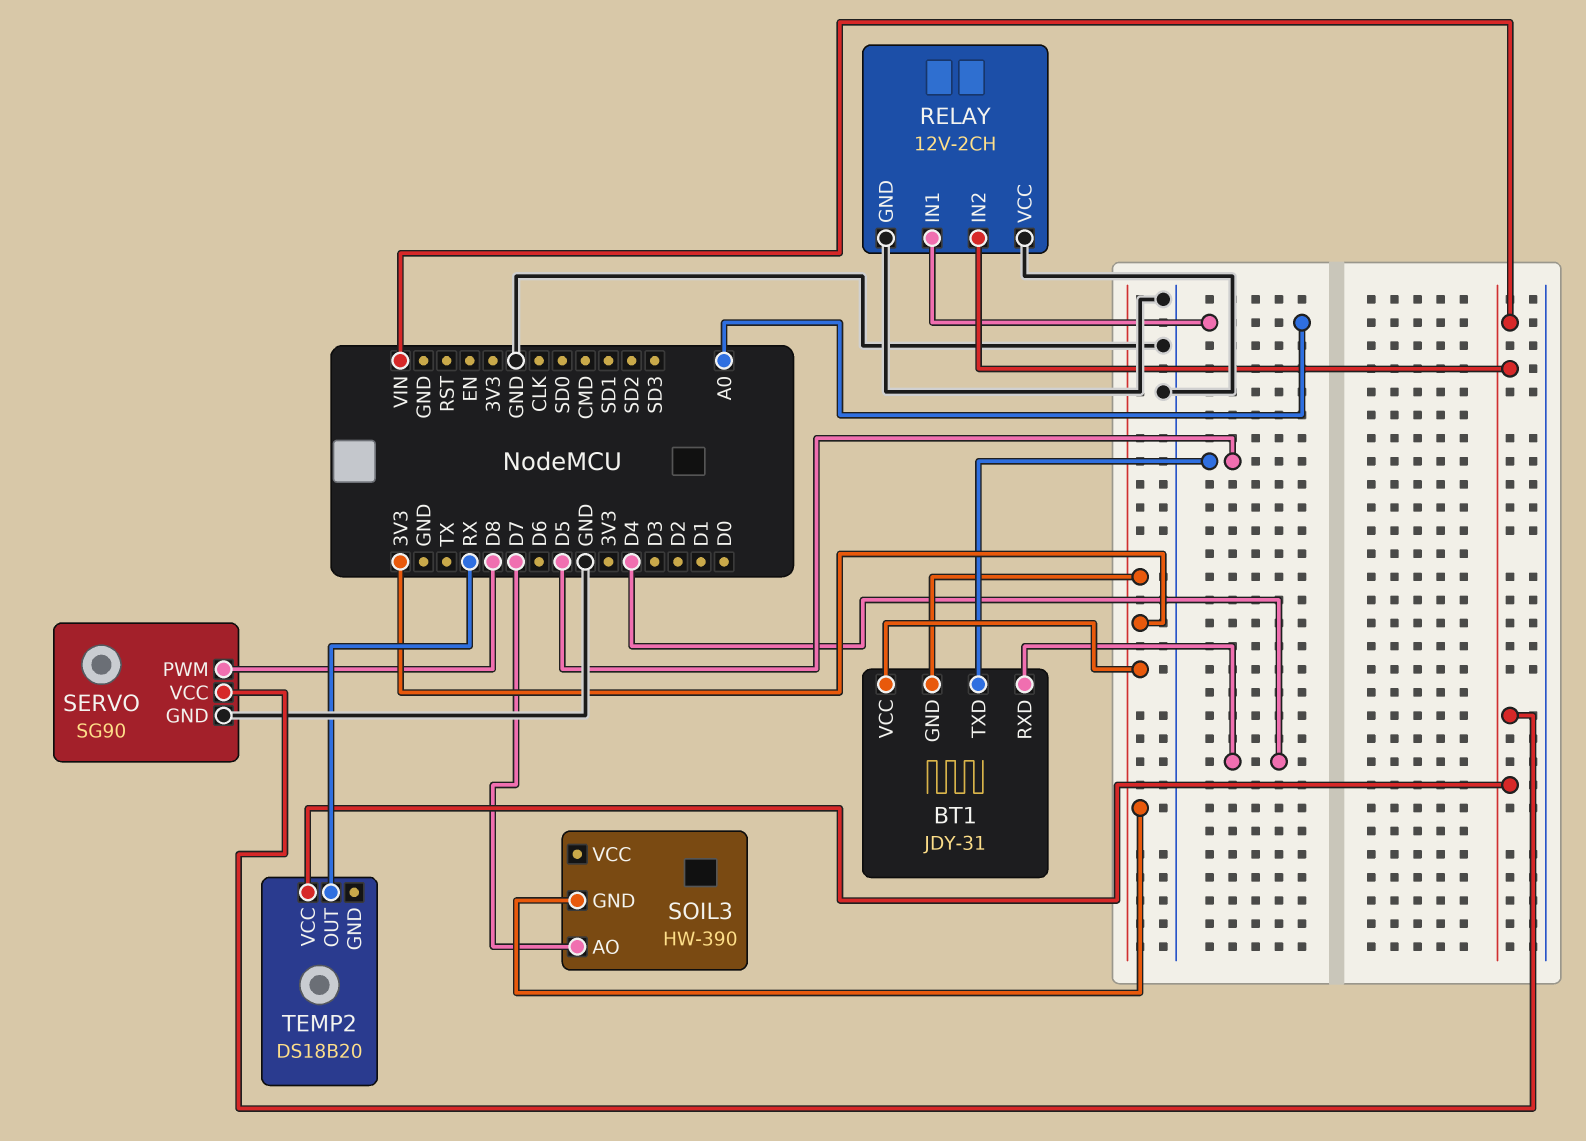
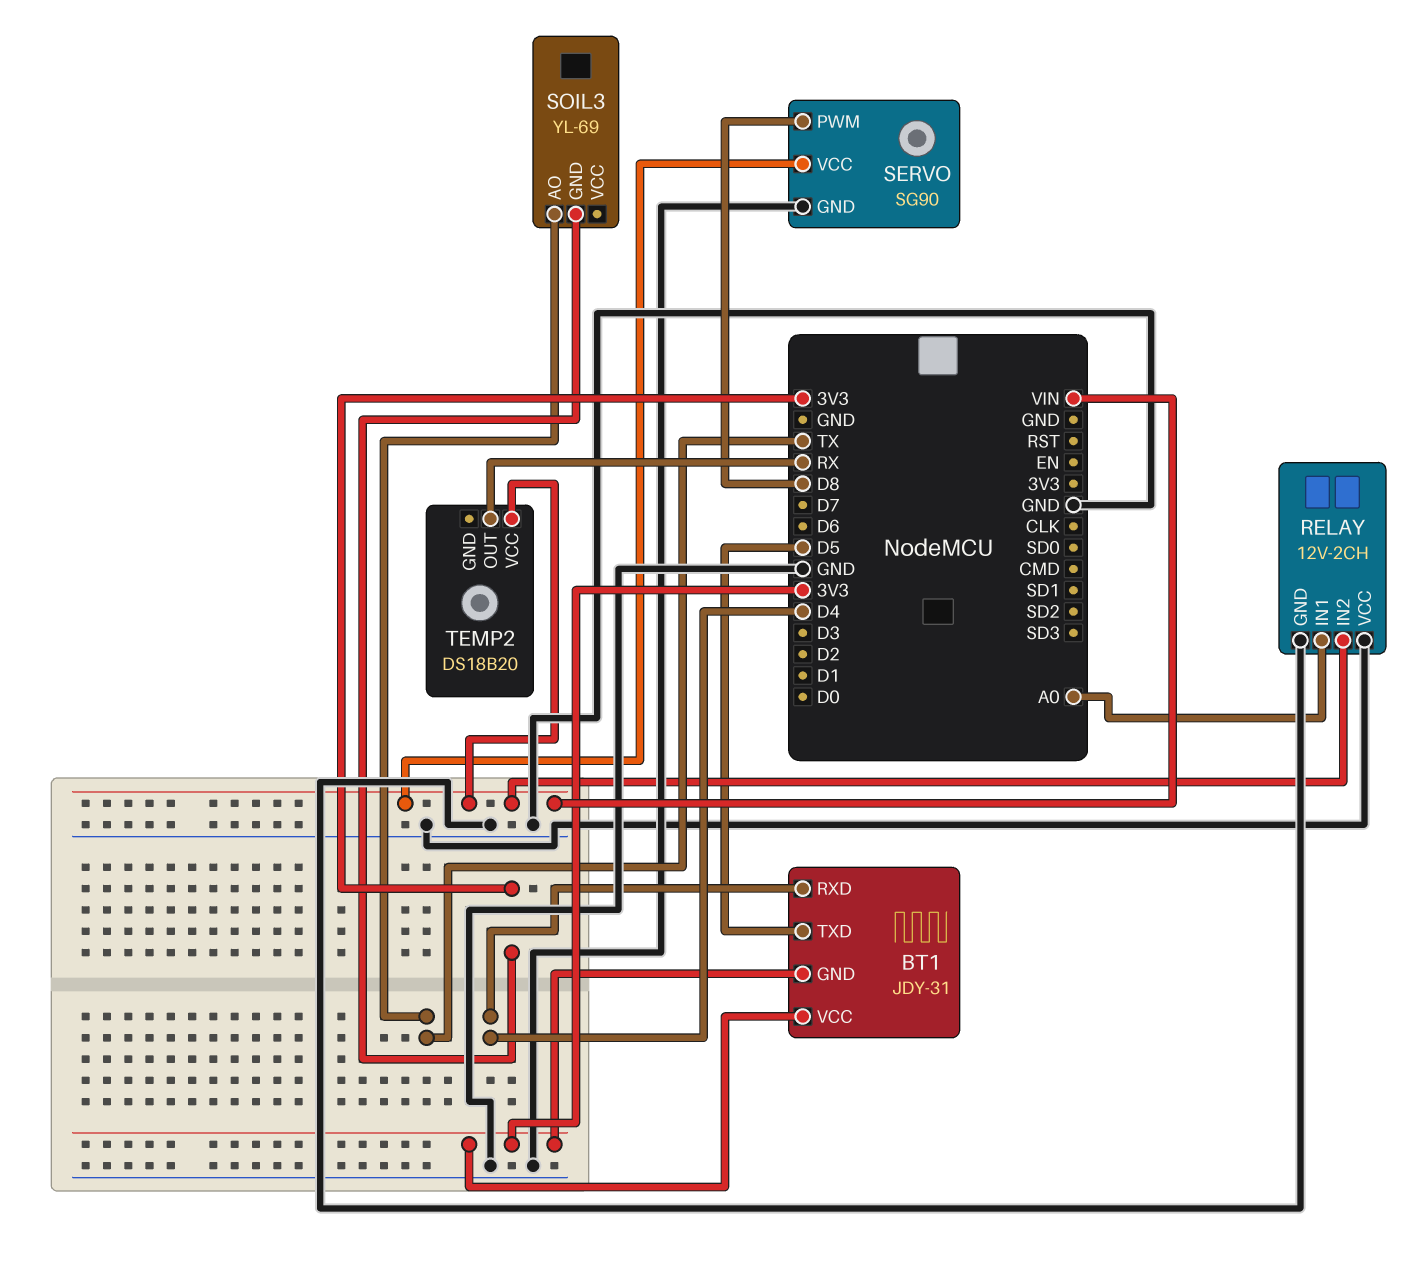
SOIL3: HW-390 -> YL-69
SOIL3 pin AO: D7 -> TX

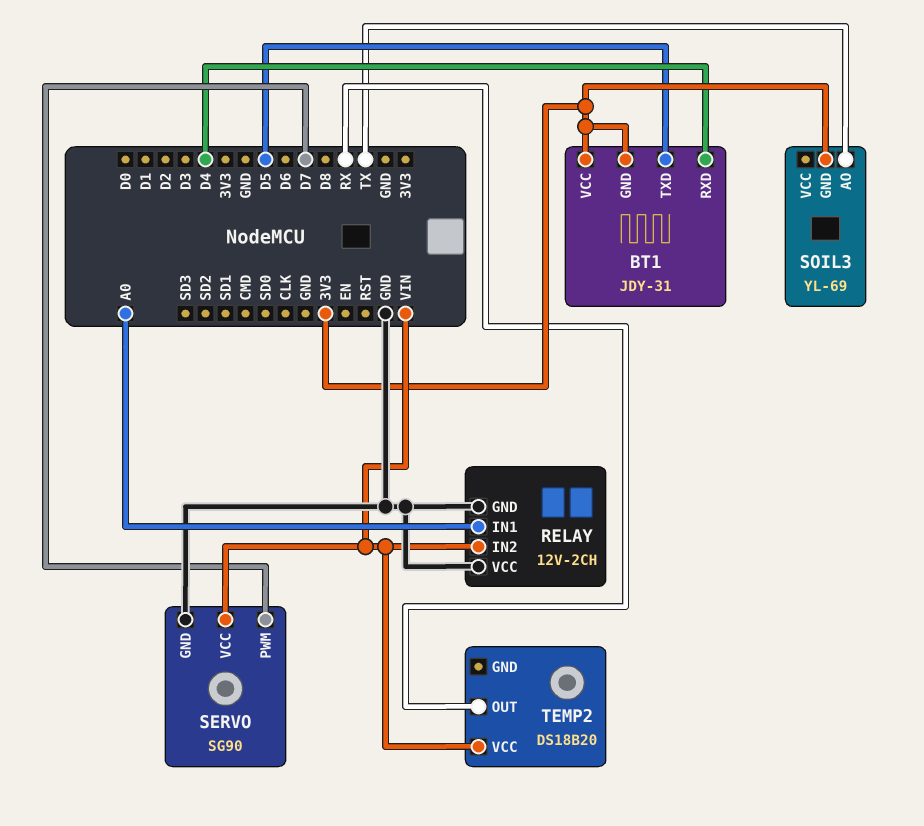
SERVO pin PWM: D8 -> D7

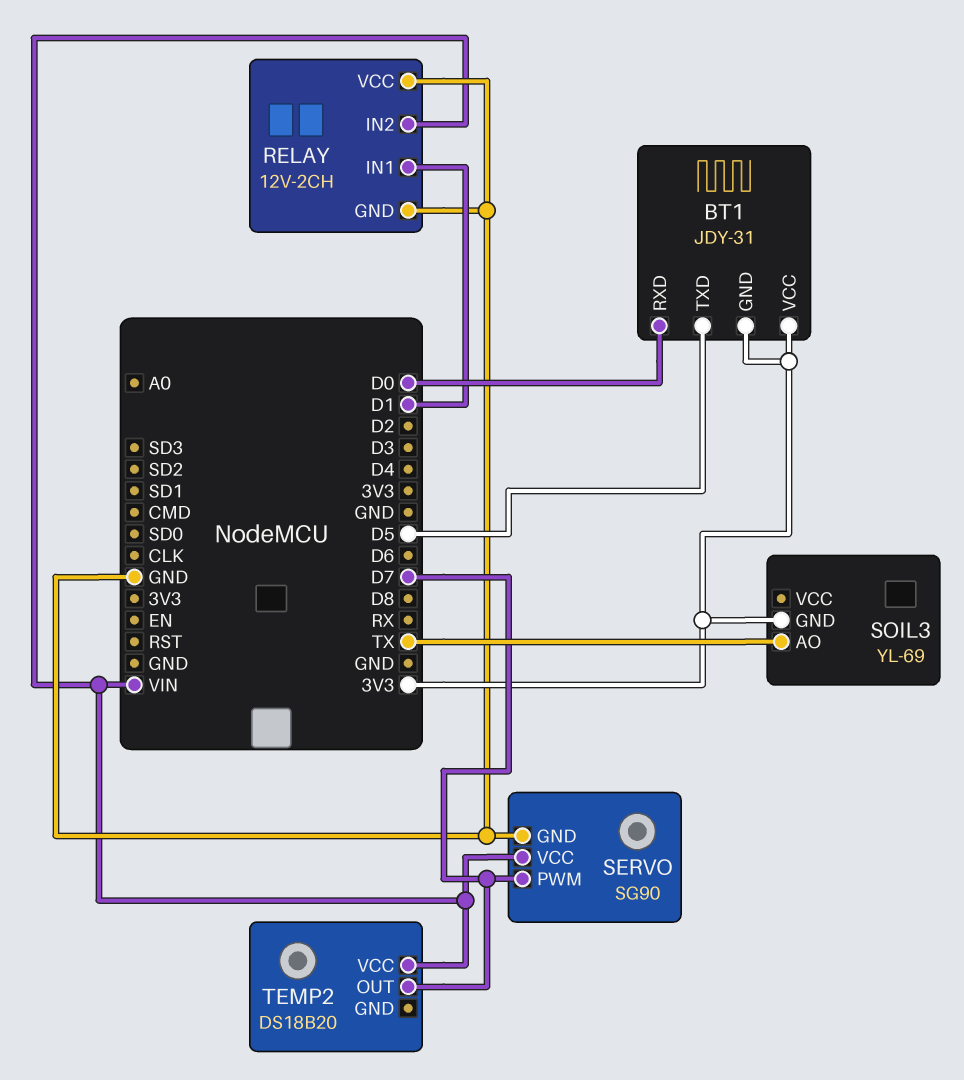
BT1 pin RXD: D4 -> D0
RELAY pin IN1: A0 -> D1
TEMP2 pin OUT: RX -> D7

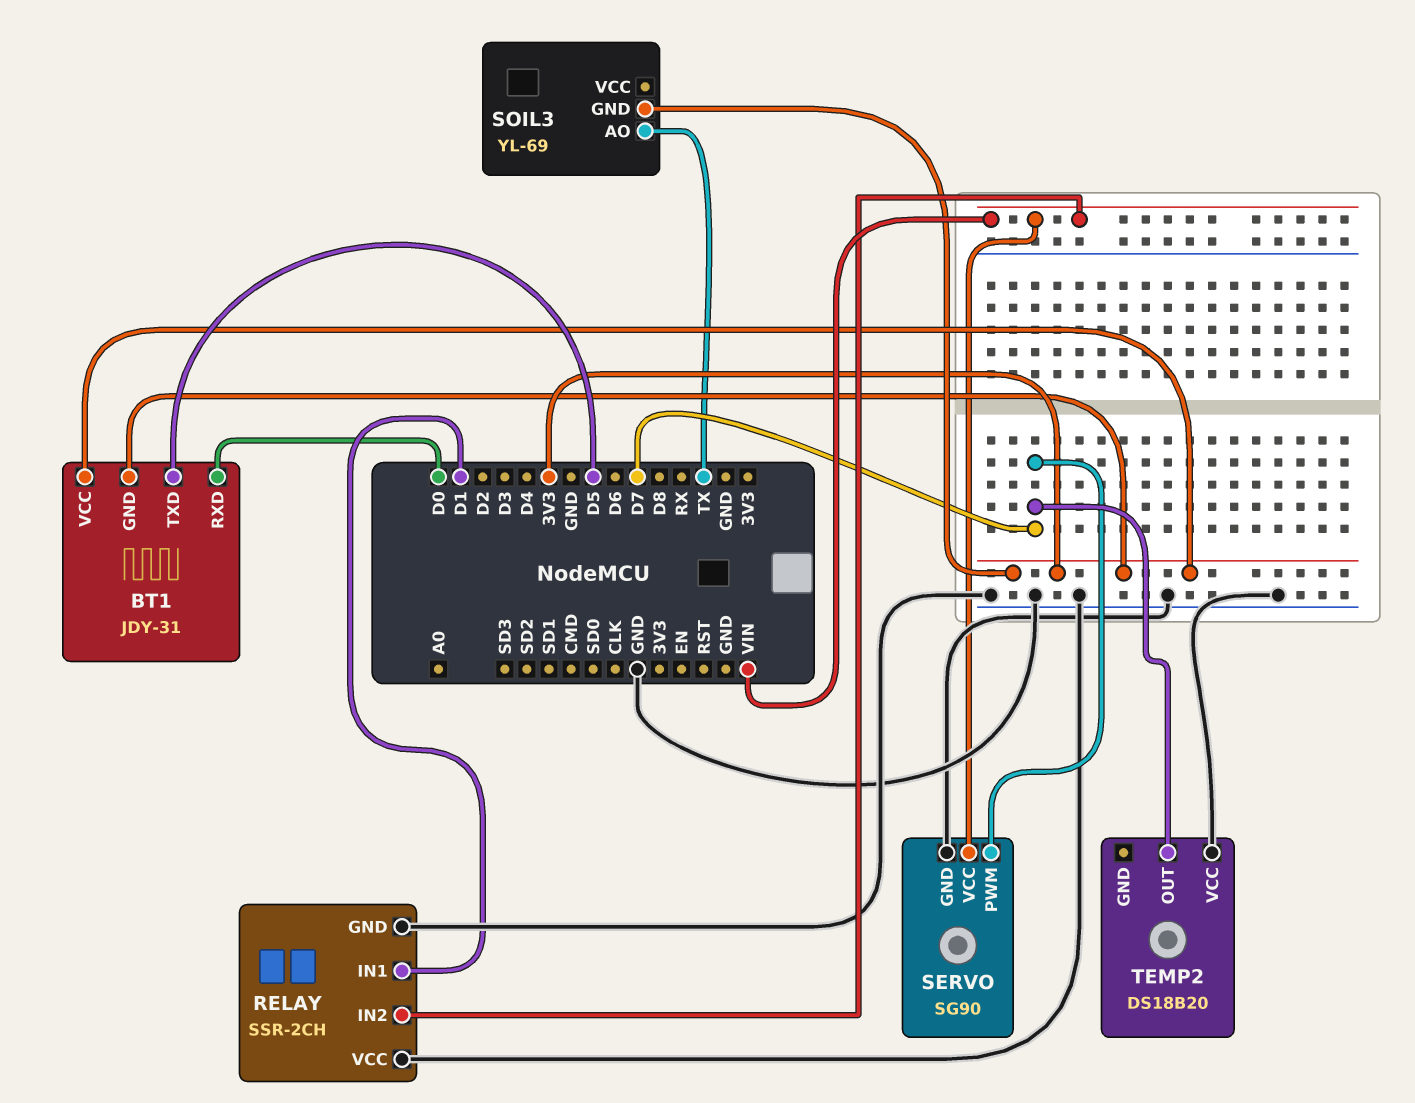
RELAY: 12V-2CH -> SSR-2CH
TEMP2 pin VCC: VIN -> GND

